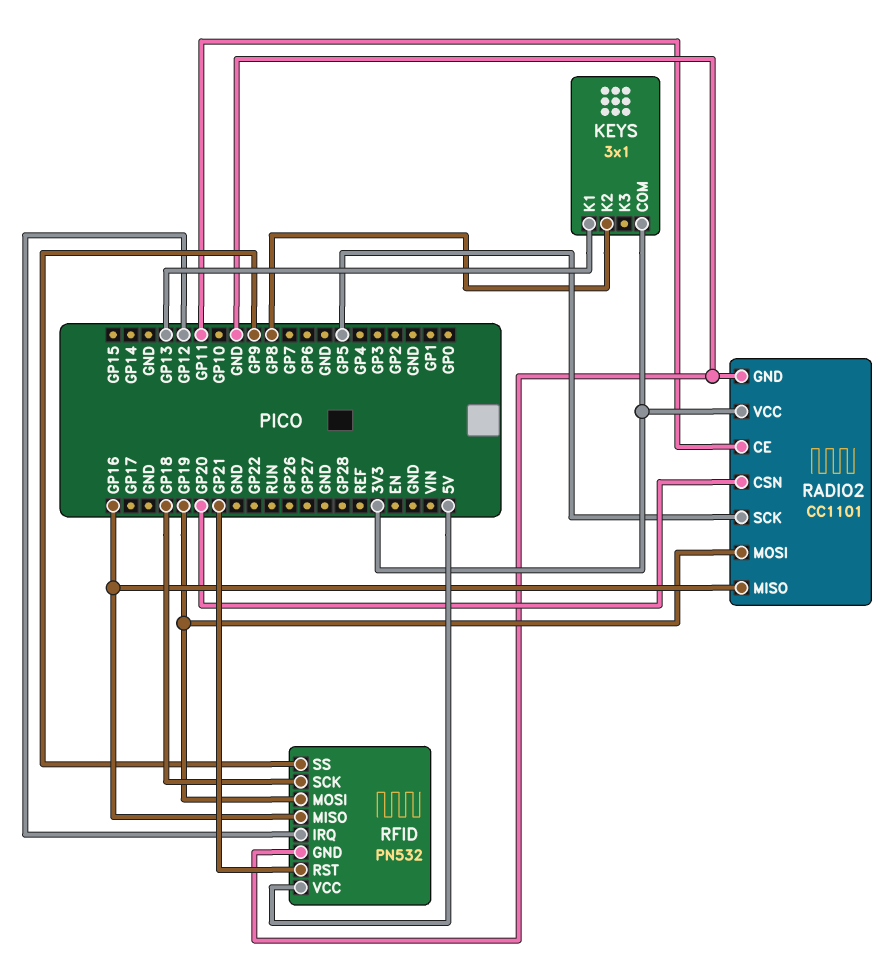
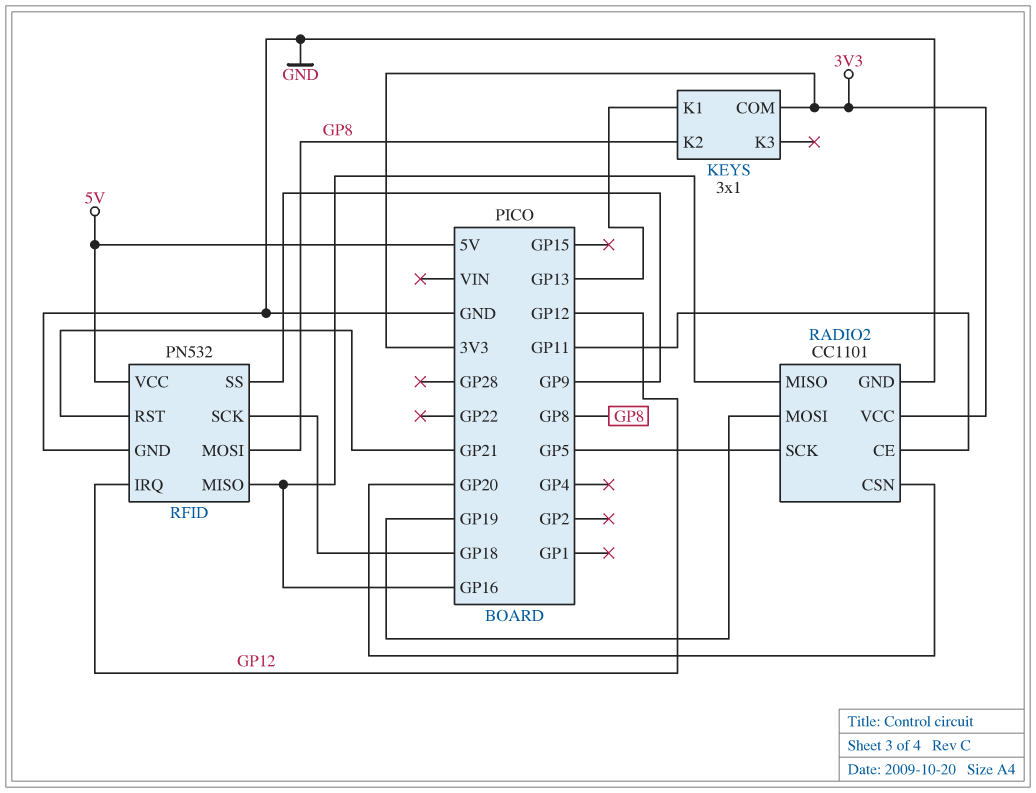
RFID pin MOSI: GP19 -> GP8

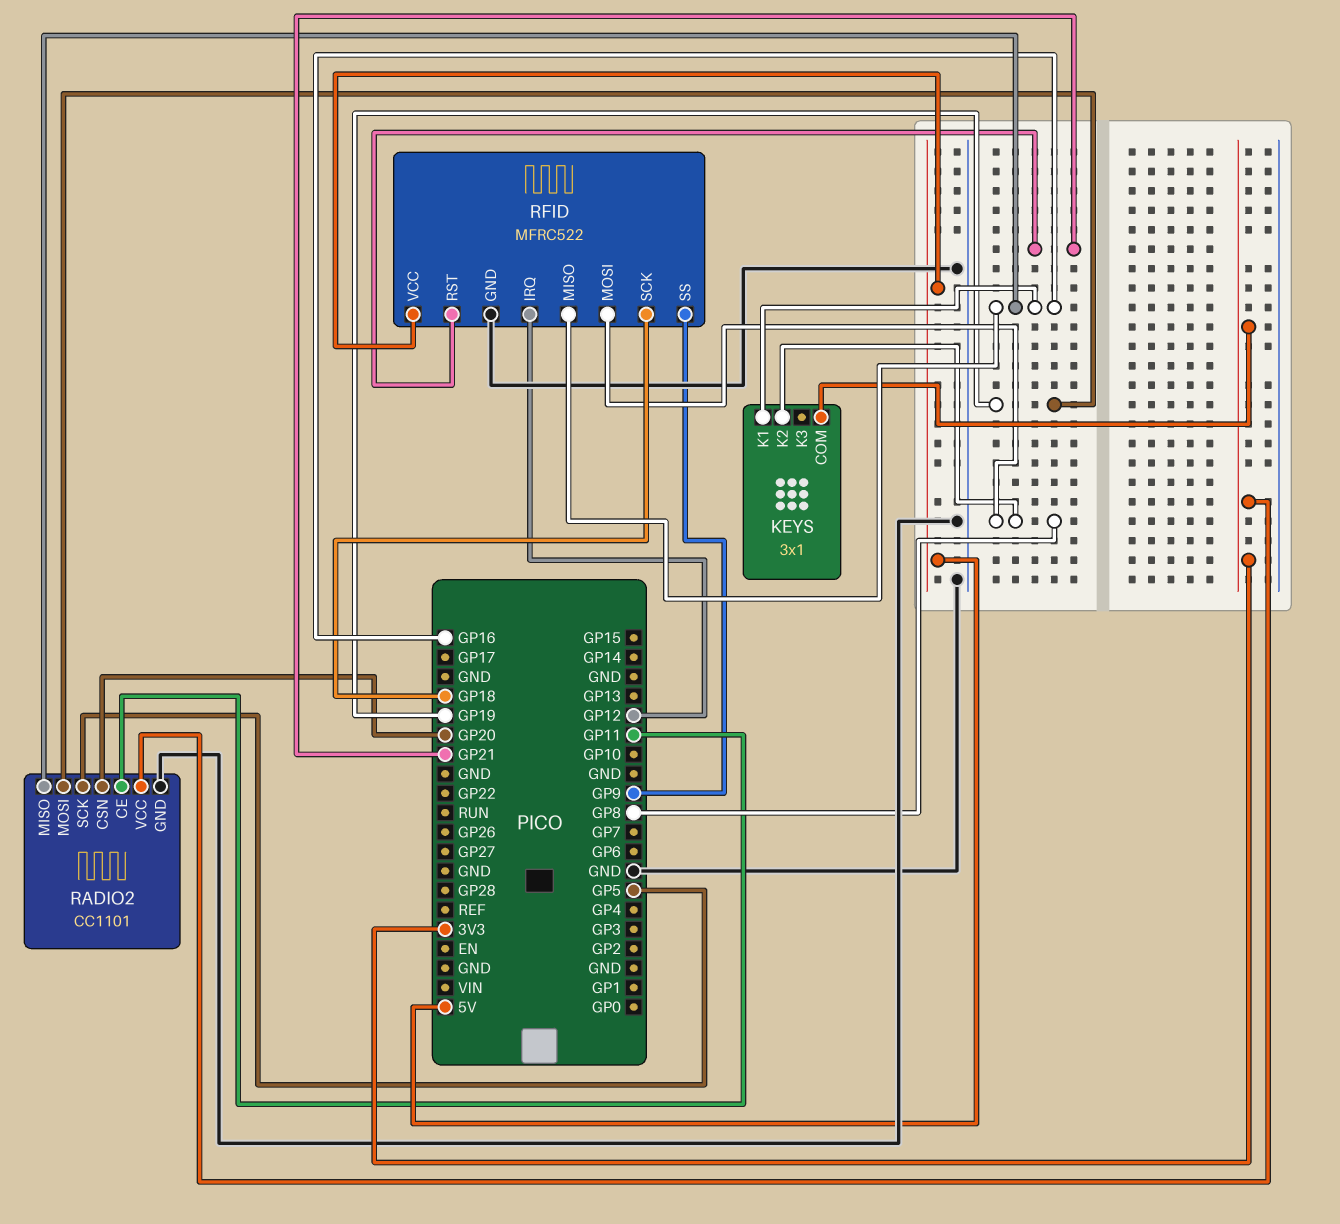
KEYS pin K1: GP13 -> GP16
RFID: PN532 -> MFRC522

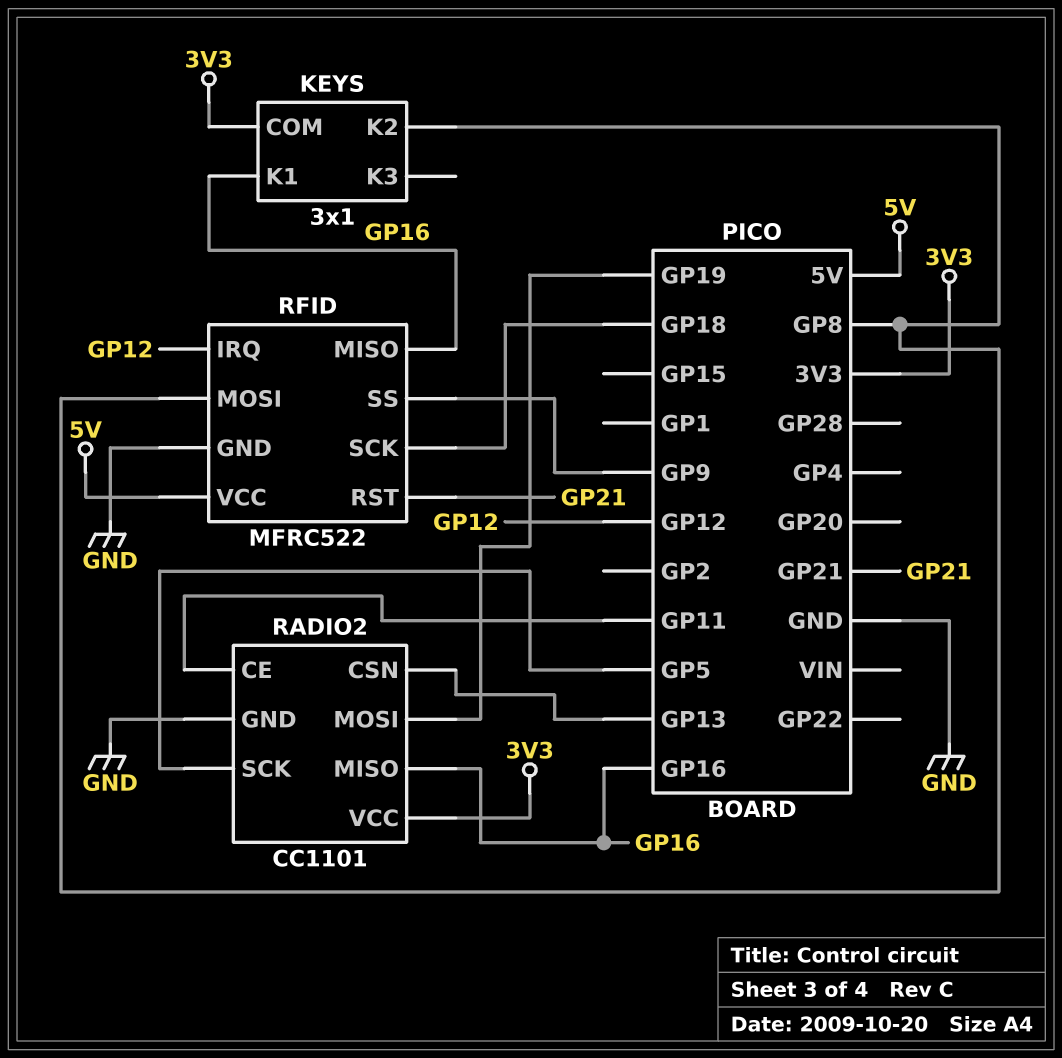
RADIO2 pin CSN: GP20 -> GP13

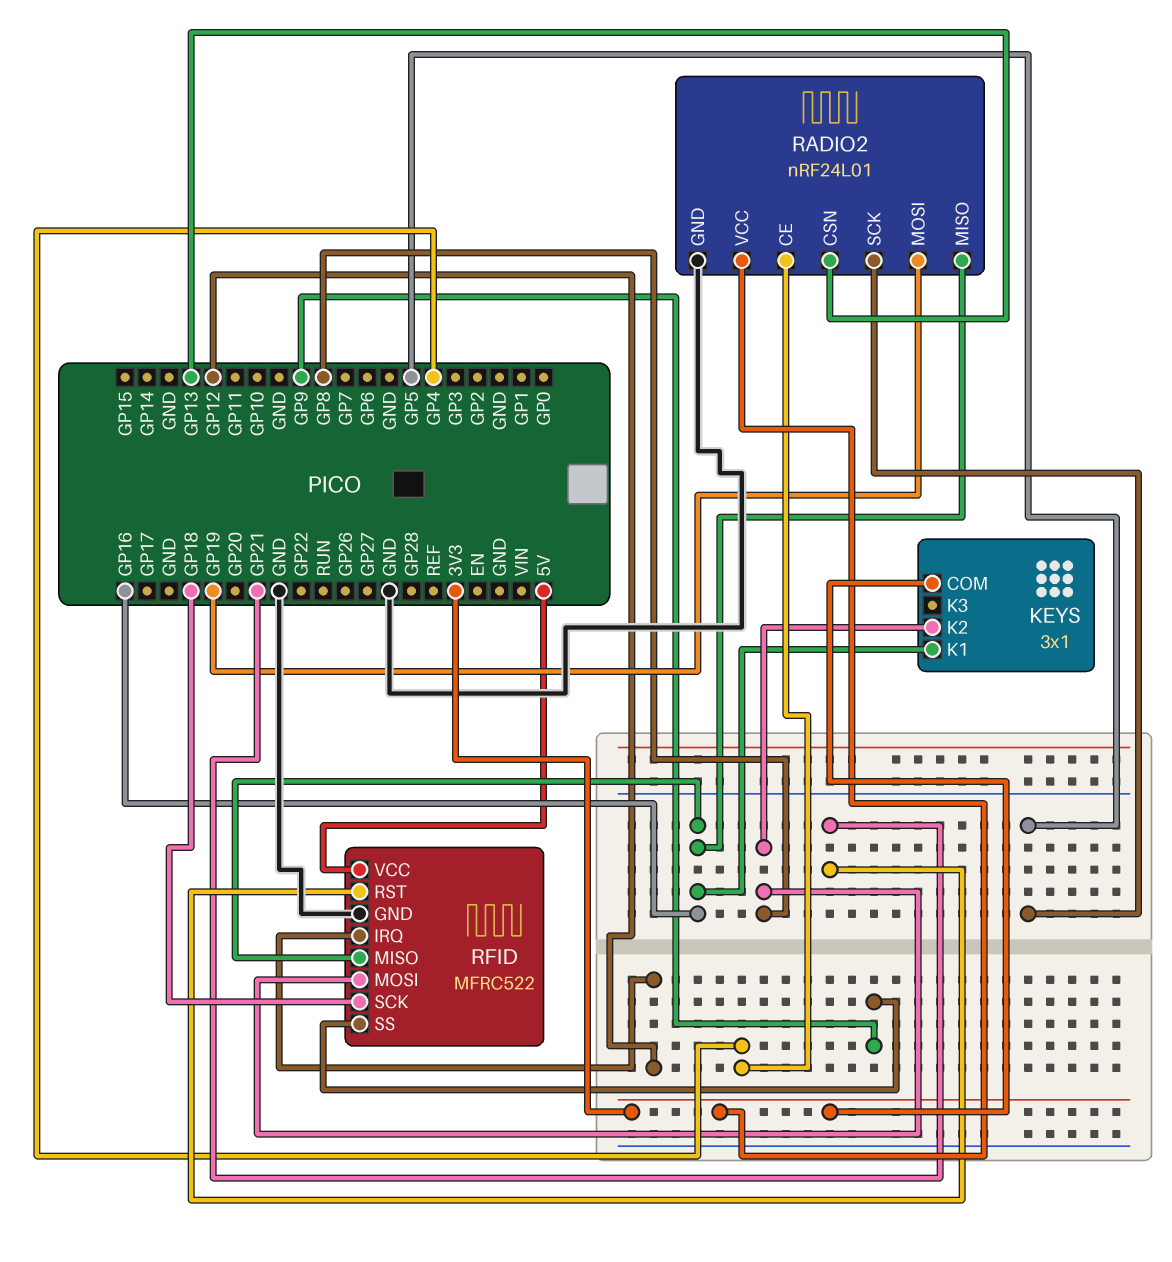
RADIO2: CC1101 -> nRF24L01
RADIO2 pin CE: GP11 -> GP4

